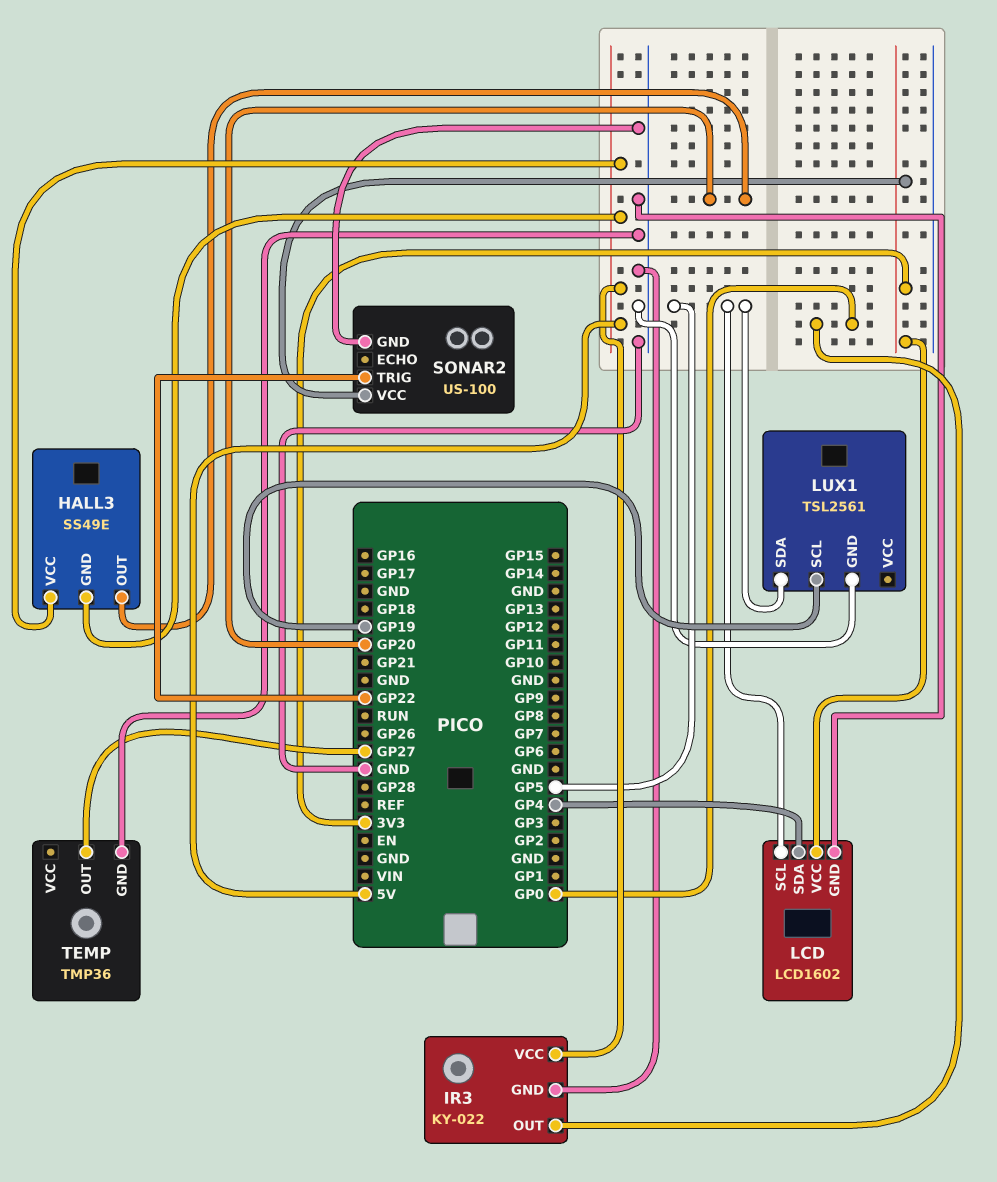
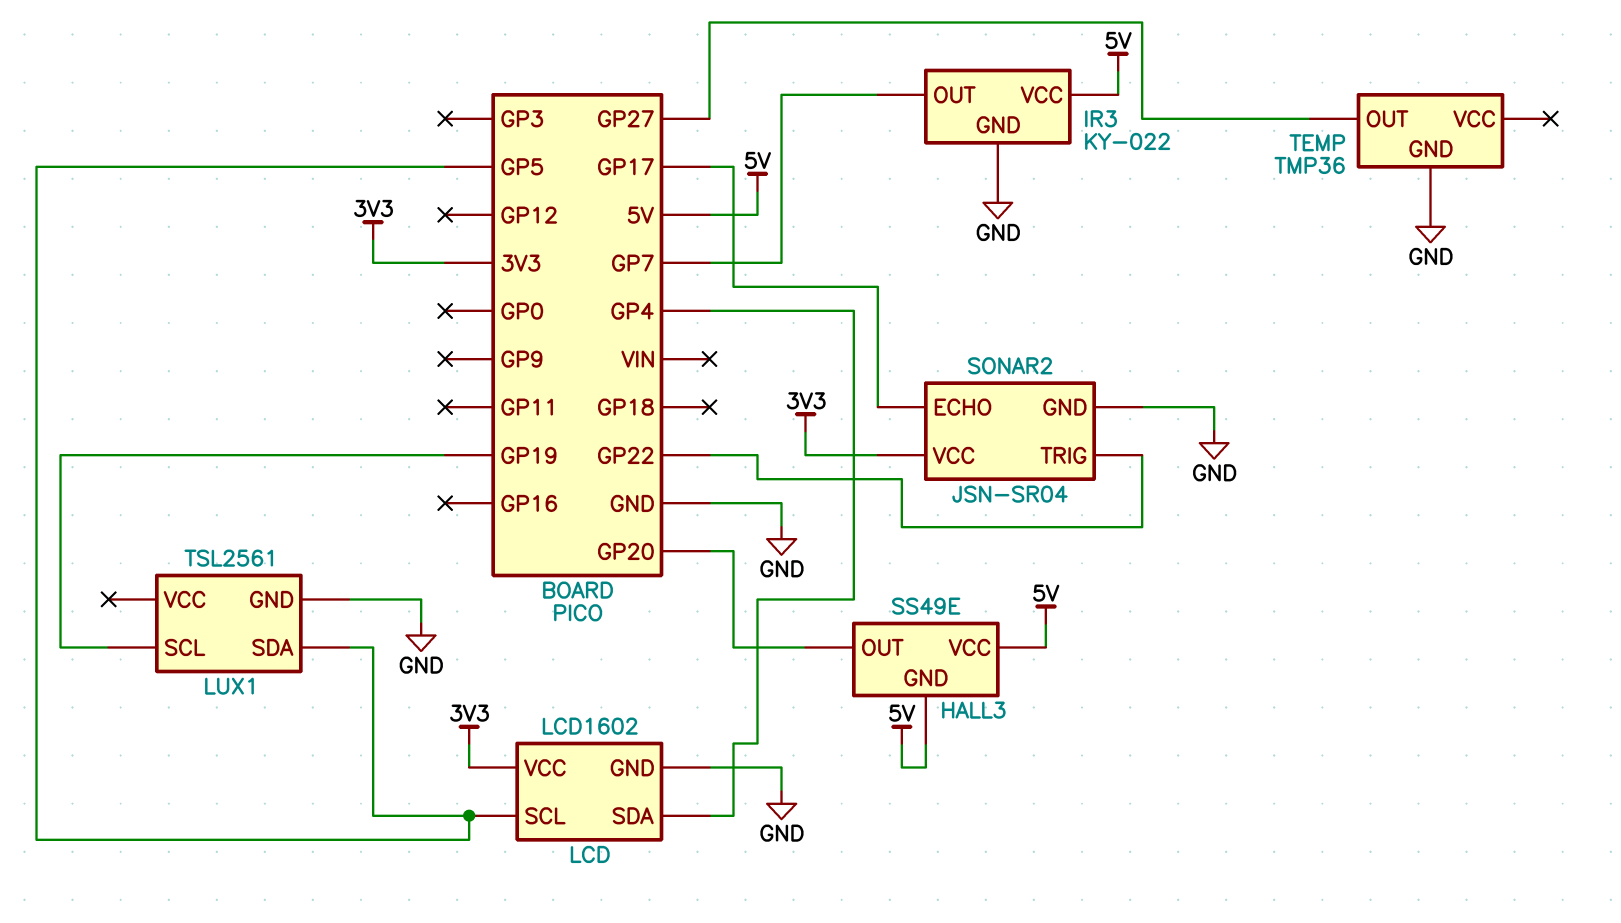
IR3 pin OUT: GP0 -> GP7
SONAR2: US-100 -> JSN-SR04
SONAR2 pin ECHO: none -> GP17

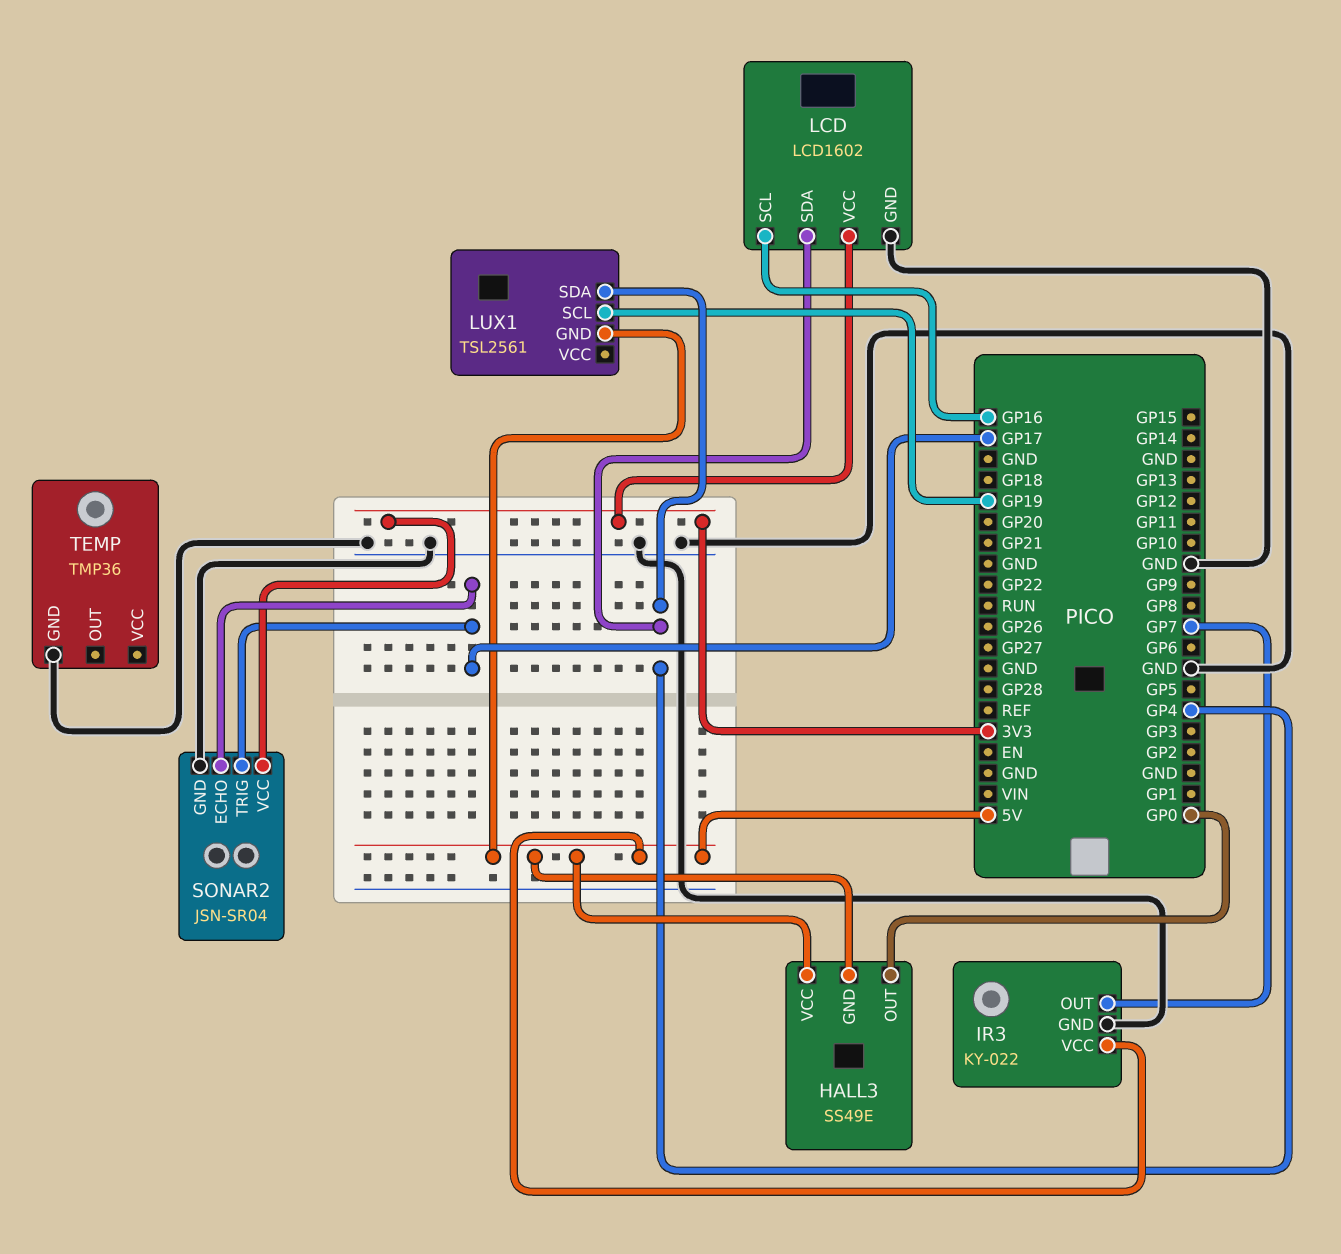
HALL3 pin OUT: GP20 -> GP0
LCD pin SCL: GP5 -> GP16
LUX1 pin GND: GND -> 5V
LUX1 pin SDA: GP5 -> GP4
SONAR2 pin TRIG: GP22 -> GP17
TEMP pin OUT: GP27 -> none

